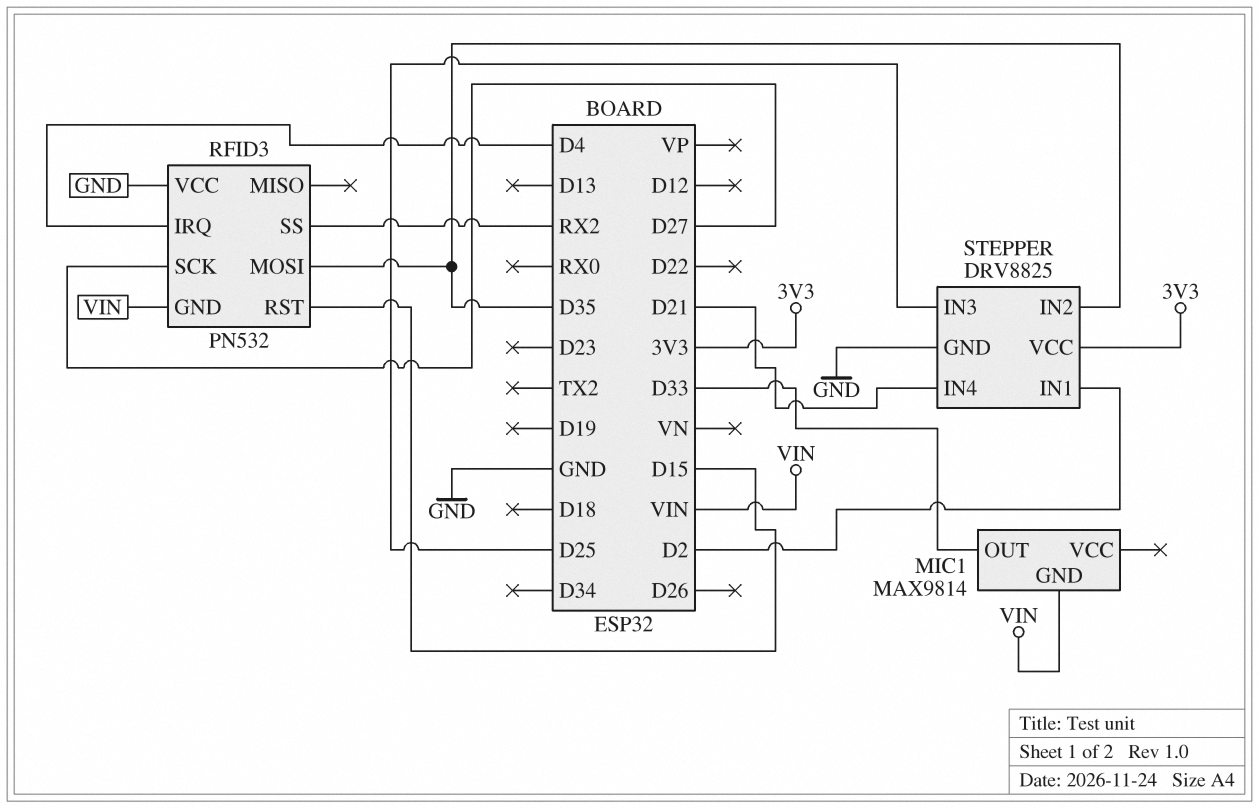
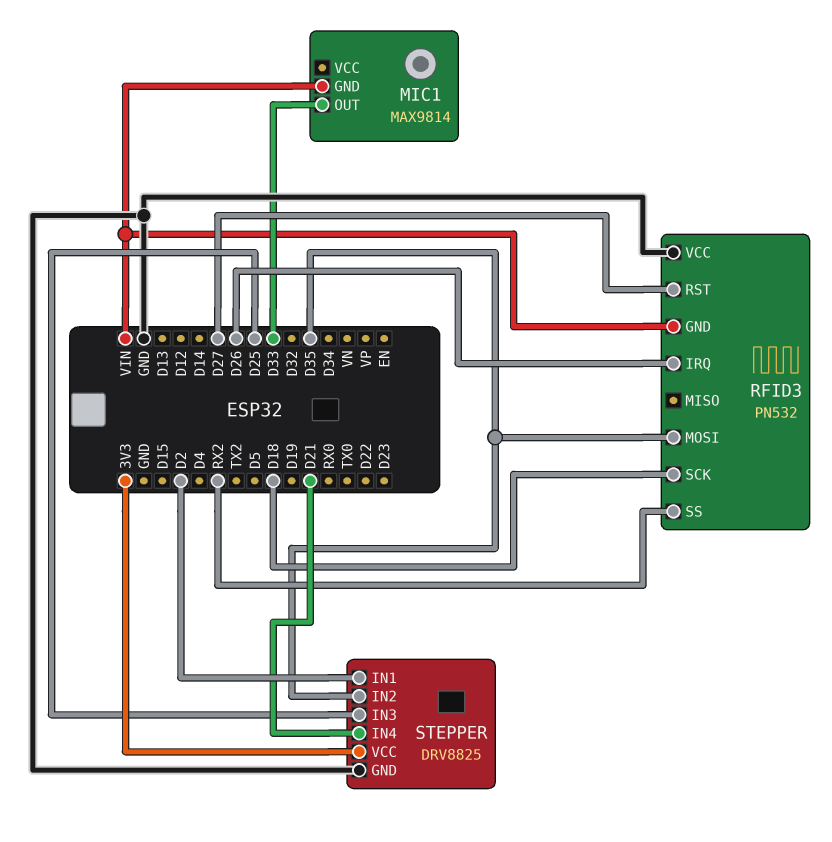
RFID3 pin IRQ: D4 -> D26
RFID3 pin RST: D15 -> D27
RFID3 pin SCK: D27 -> D18

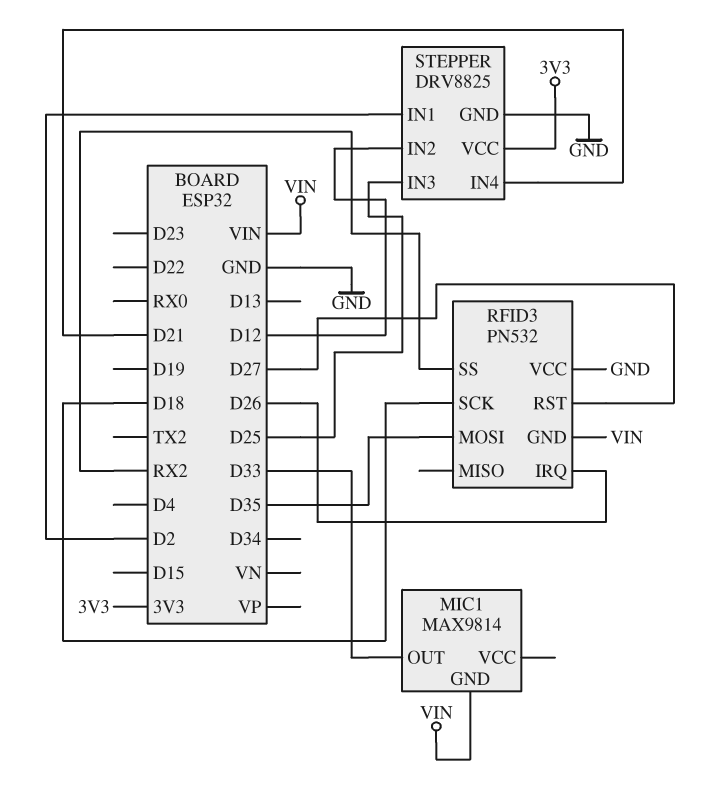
STEPPER pin IN2: D35 -> D12

